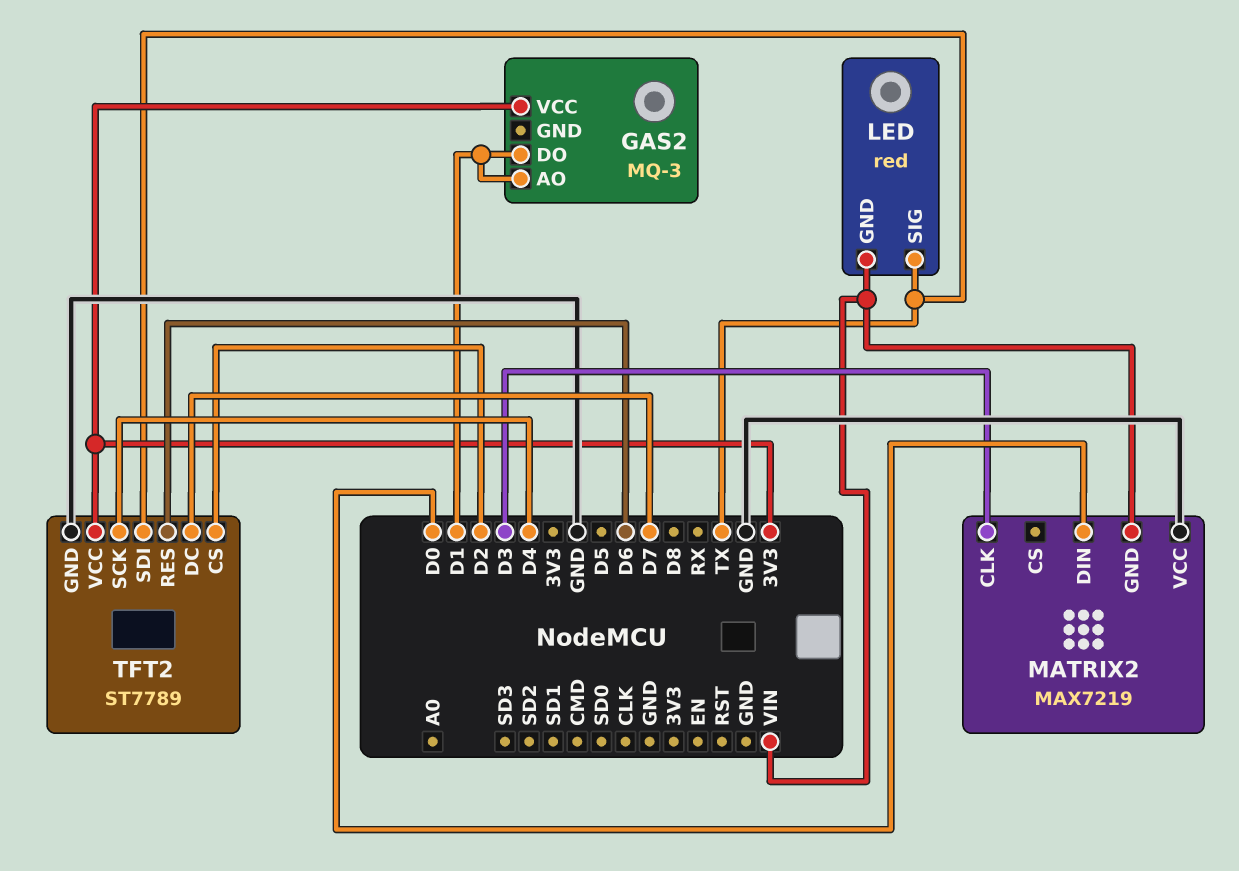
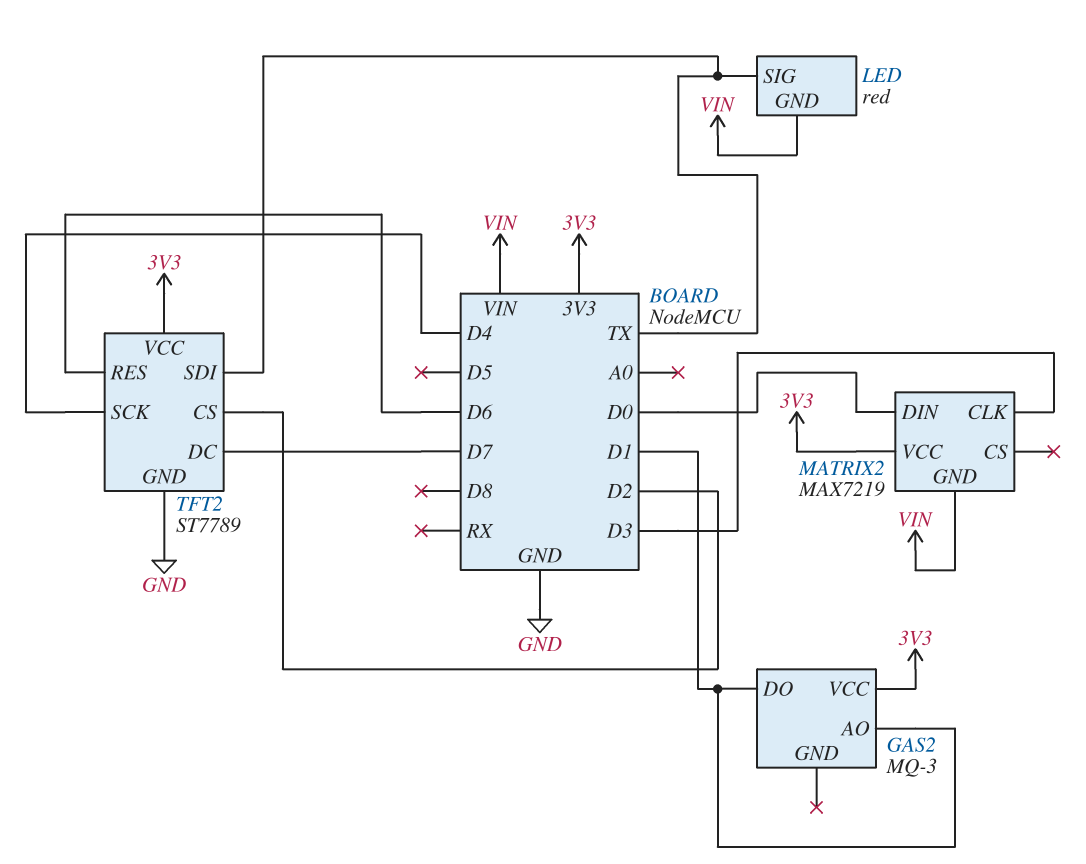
MATRIX2 pin VCC: GND -> 3V3

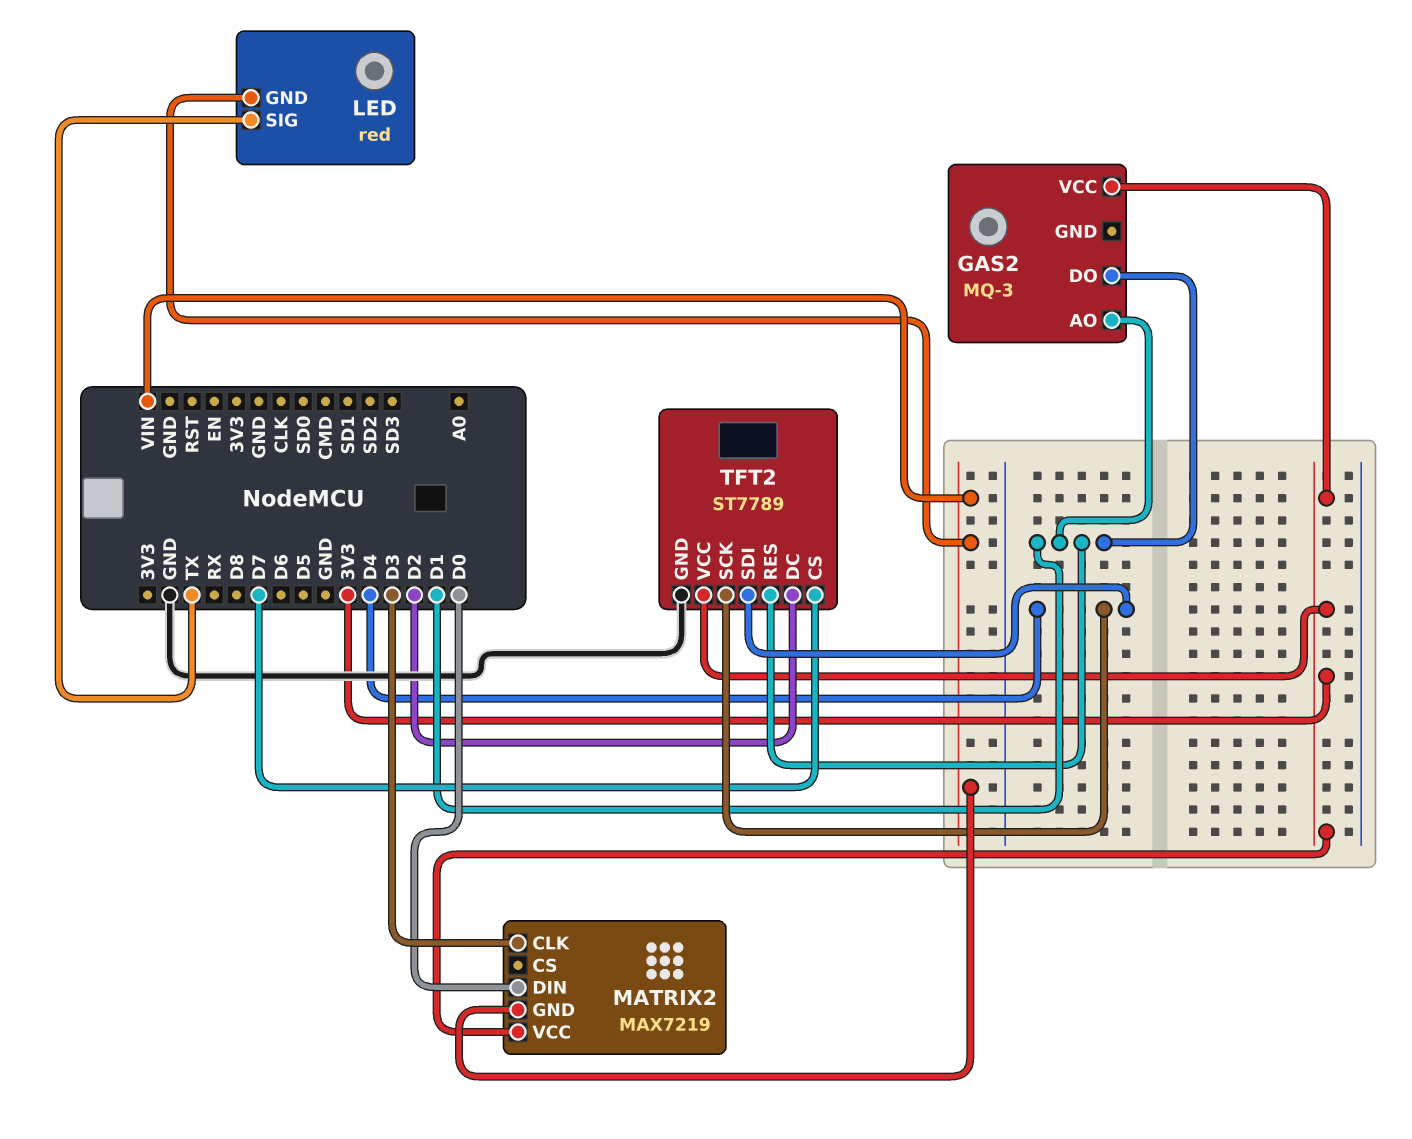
TFT2 pin CS: D2 -> D7
TFT2 pin DC: D7 -> D2
TFT2 pin RES: D6 -> D1
TFT2 pin SDI: TX -> D4

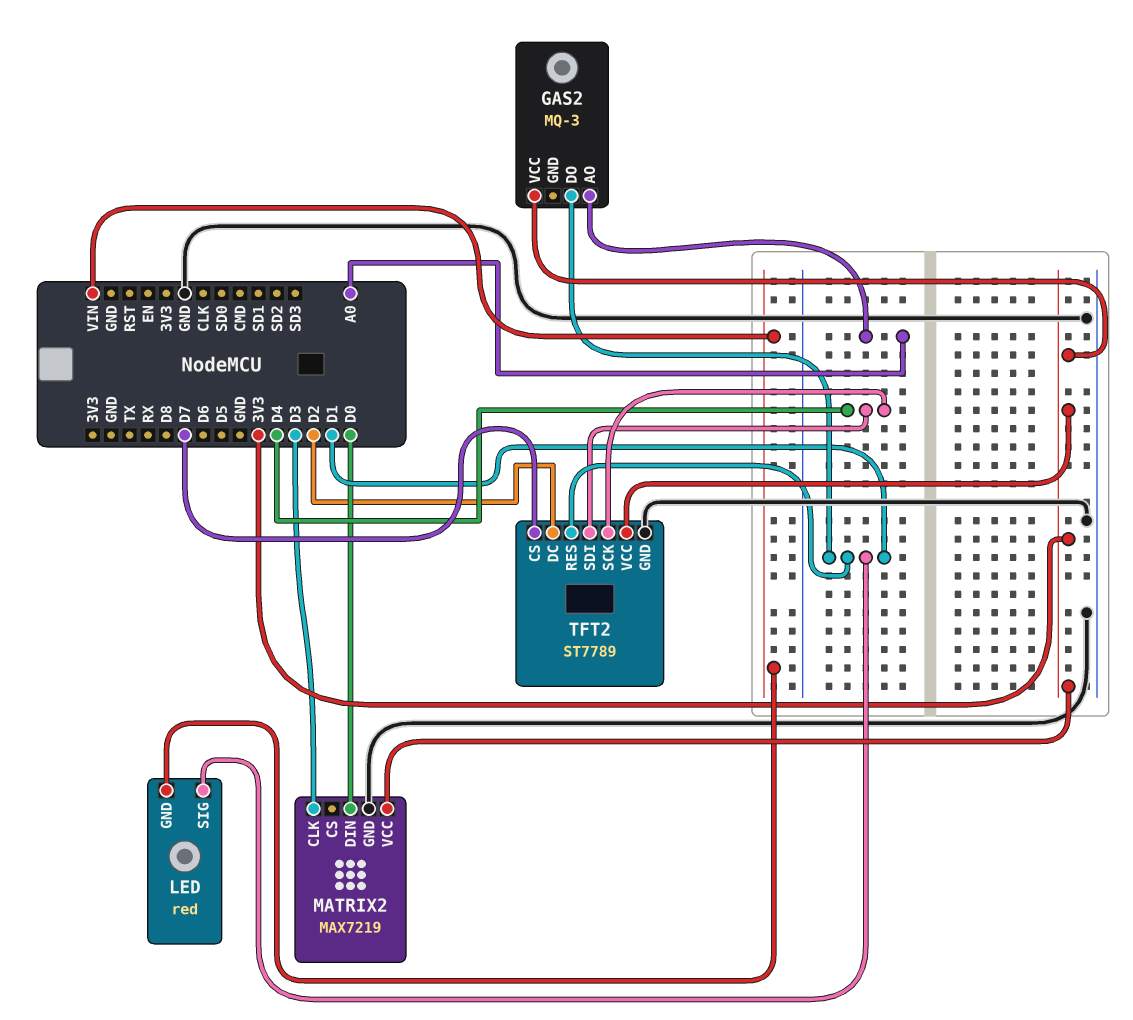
GAS2 pin AO: D1 -> A0
LED pin SIG: TX -> D1
MATRIX2 pin GND: VIN -> GND

